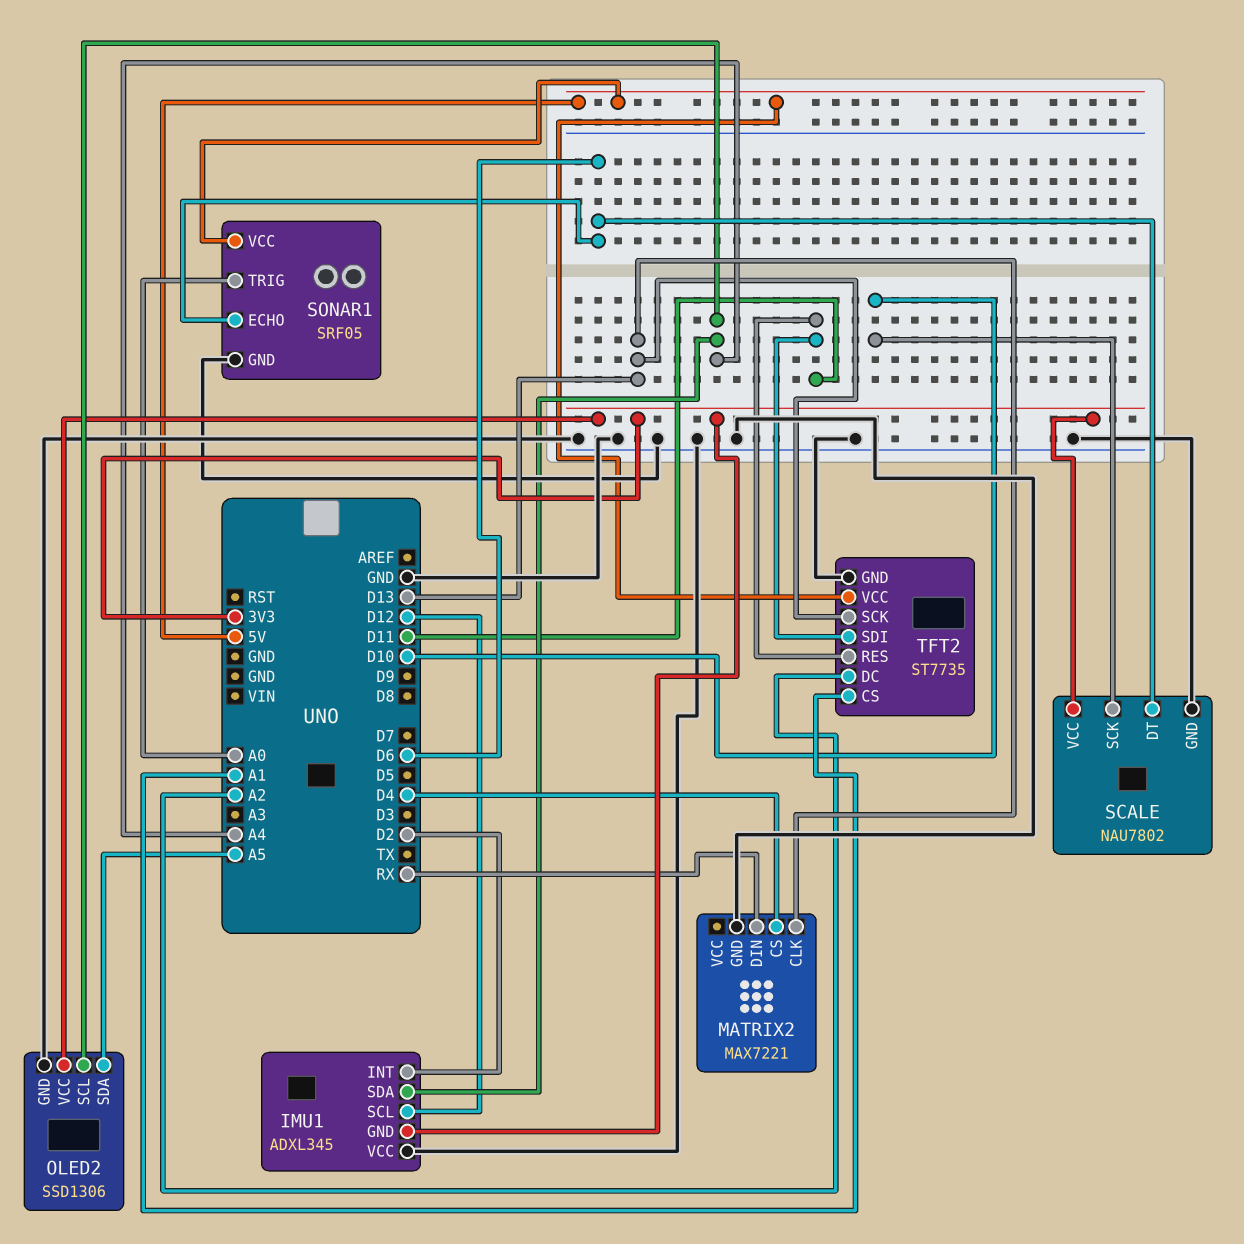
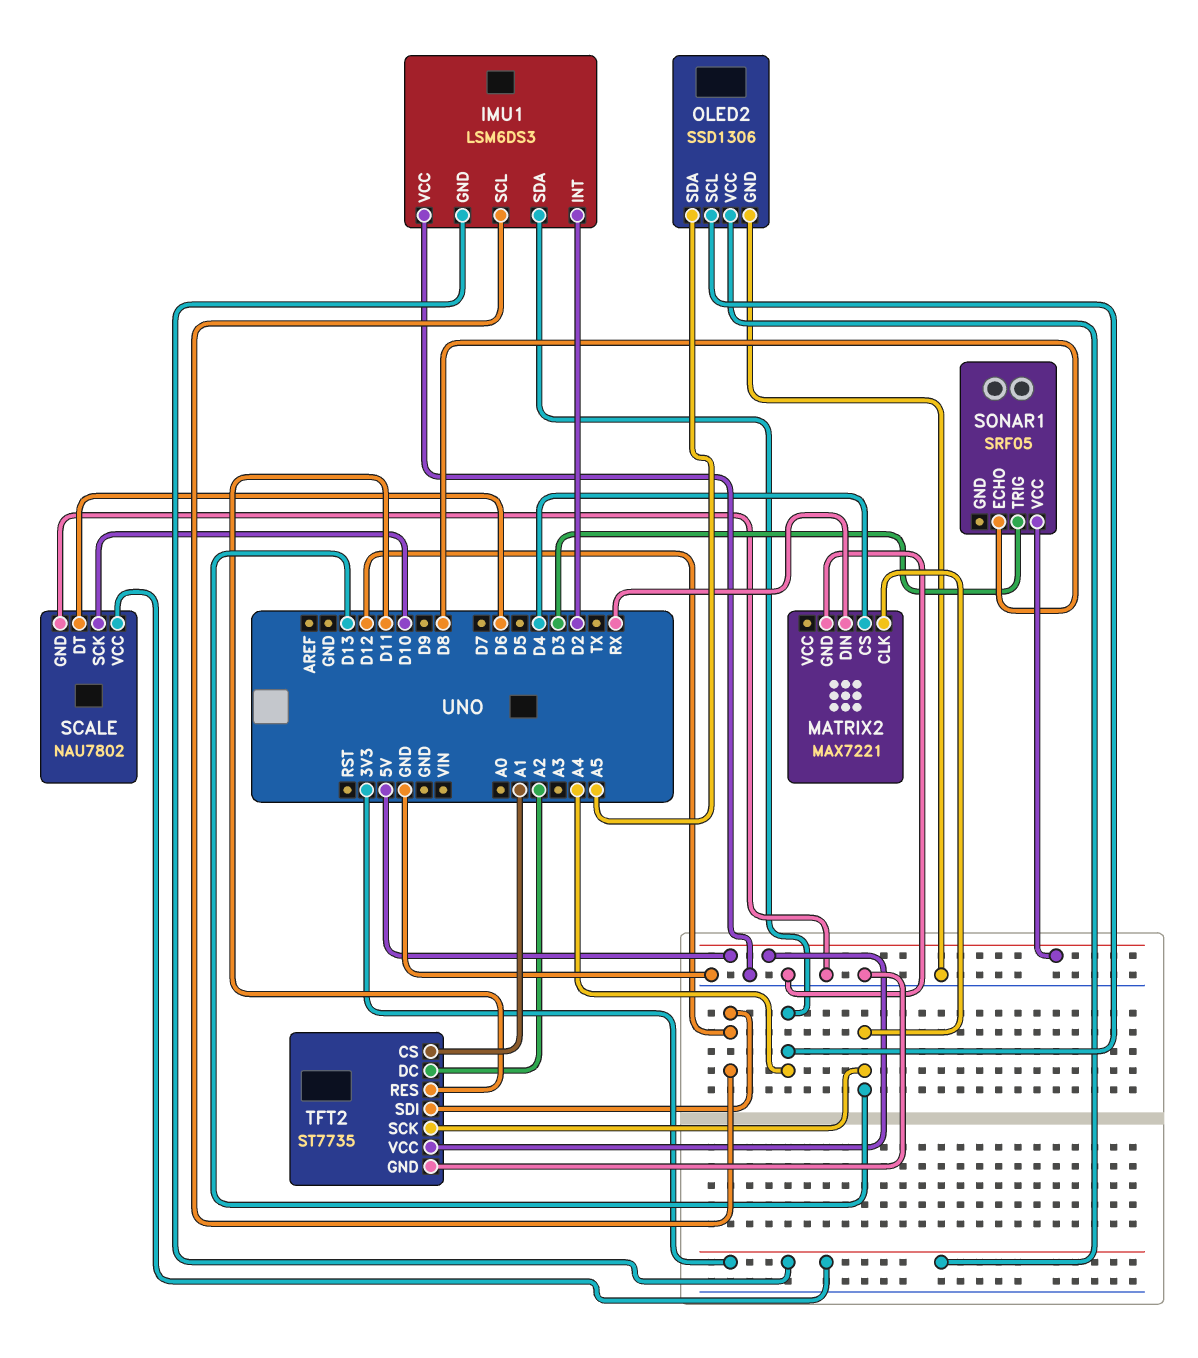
IMU1: ADXL345 -> LSM6DS3
SONAR1 pin ECHO: D6 -> D8
SONAR1 pin GND: GND -> none
SONAR1 pin TRIG: A0 -> D3
TFT2 pin SDI: D11 -> D12

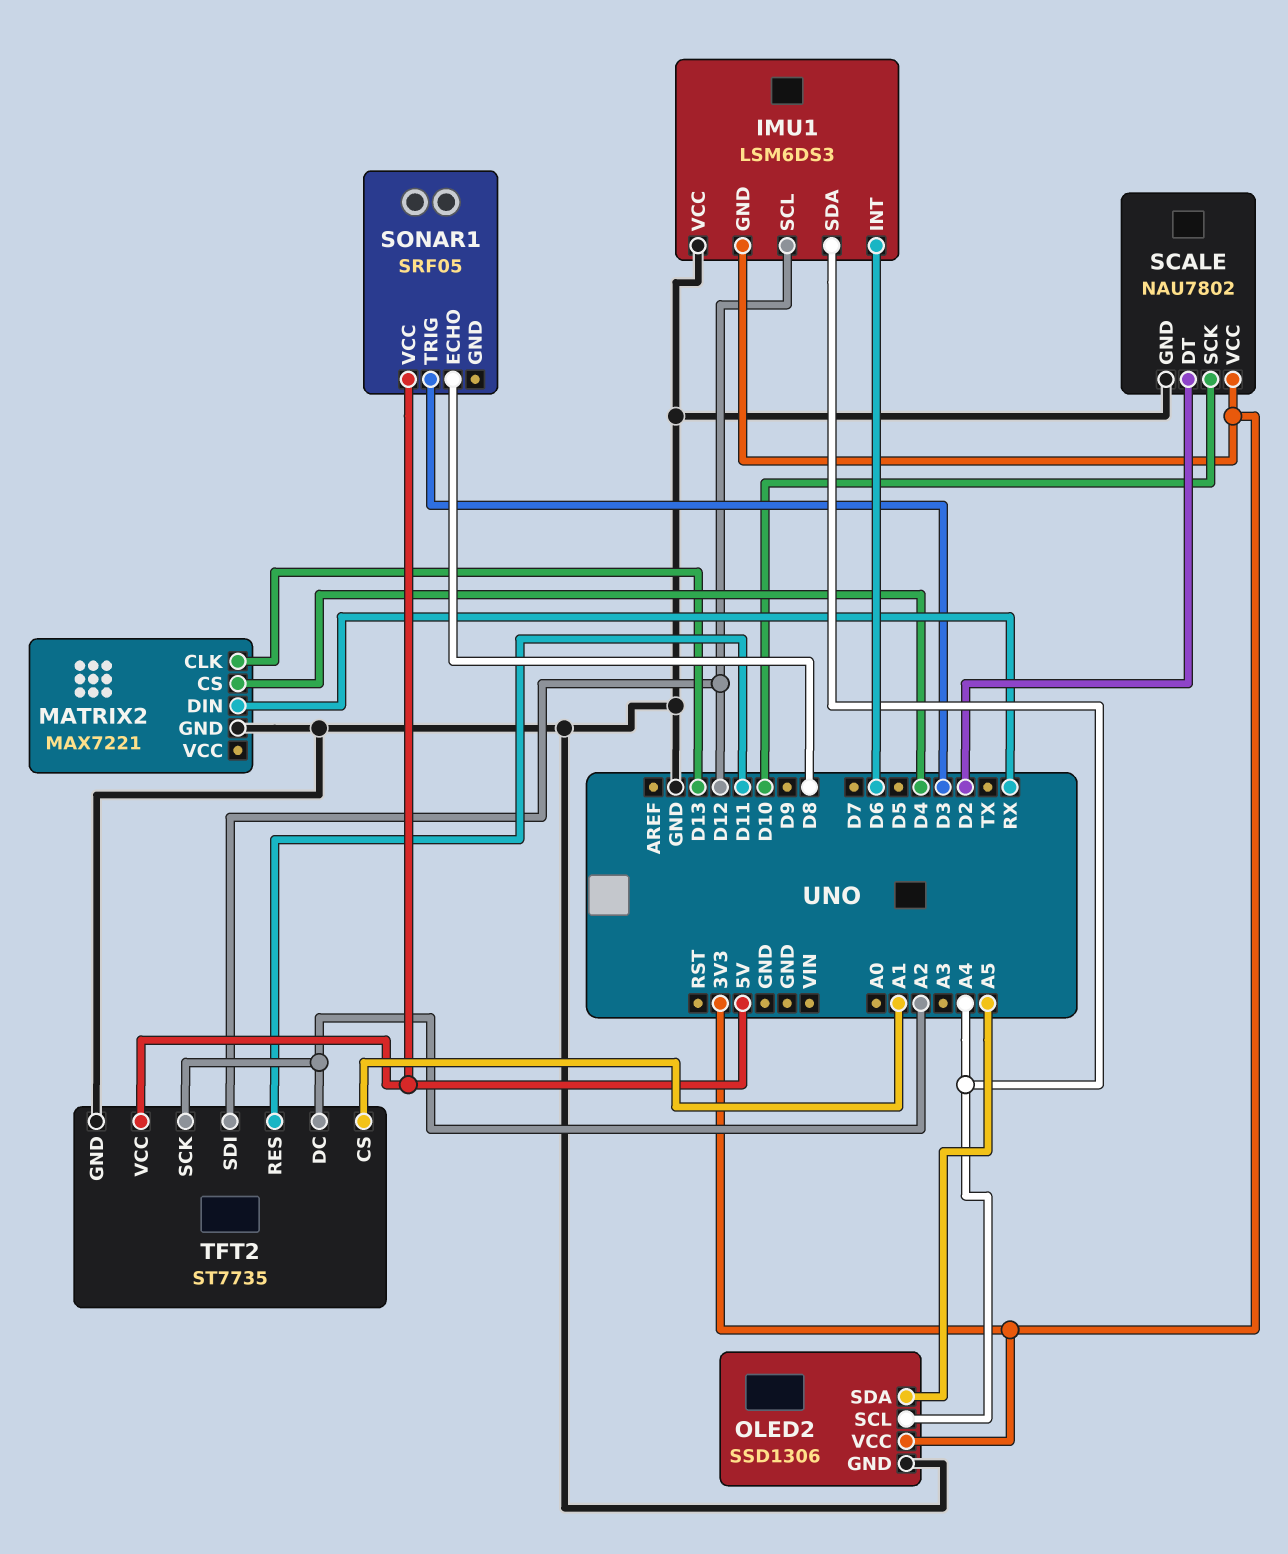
IMU1 pin INT: D2 -> D6
SCALE pin DT: D6 -> D2
TFT2 pin SCK: D13 -> A2

